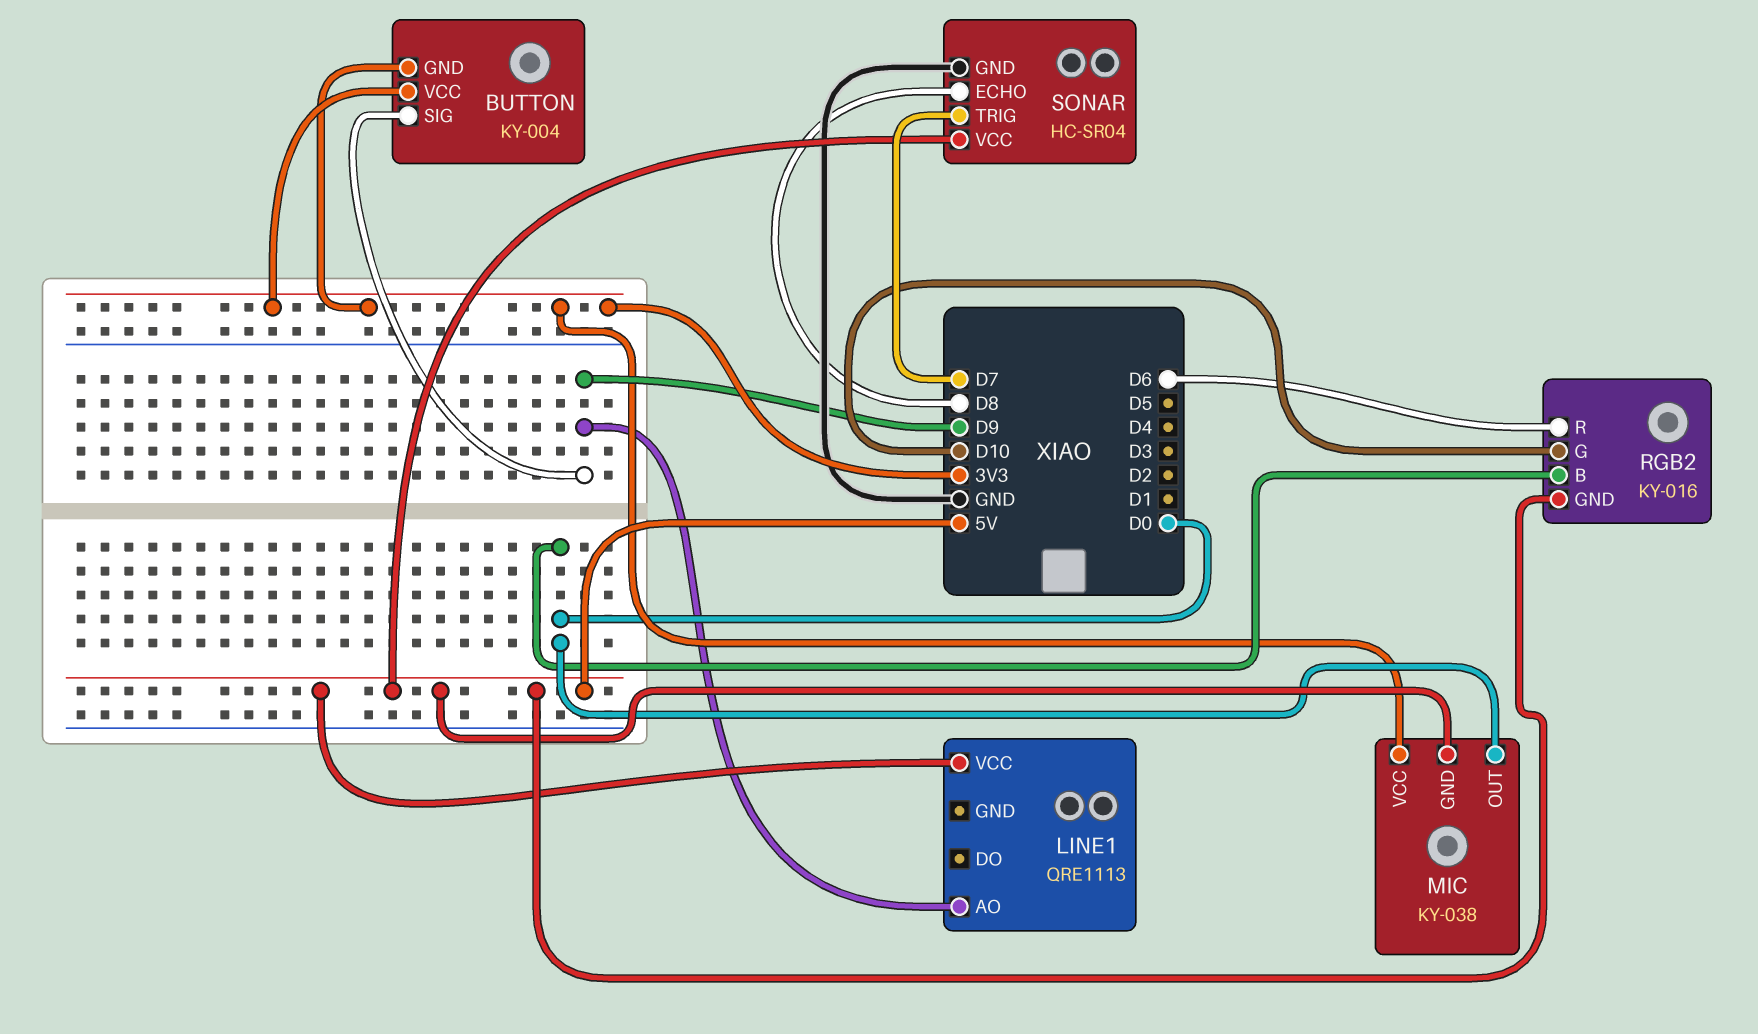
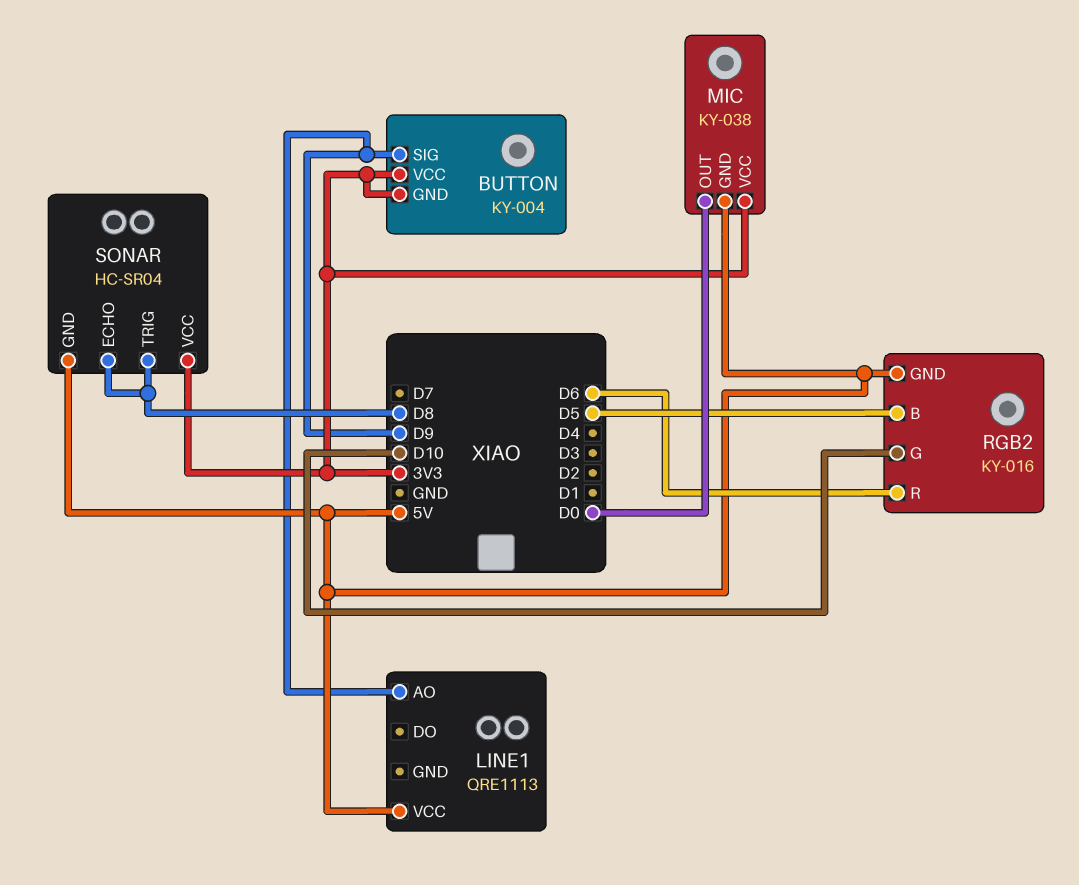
RGB2 pin B: D0 -> D5
SONAR pin GND: GND -> 5V
SONAR pin TRIG: D7 -> D8
SONAR pin VCC: 5V -> 3V3

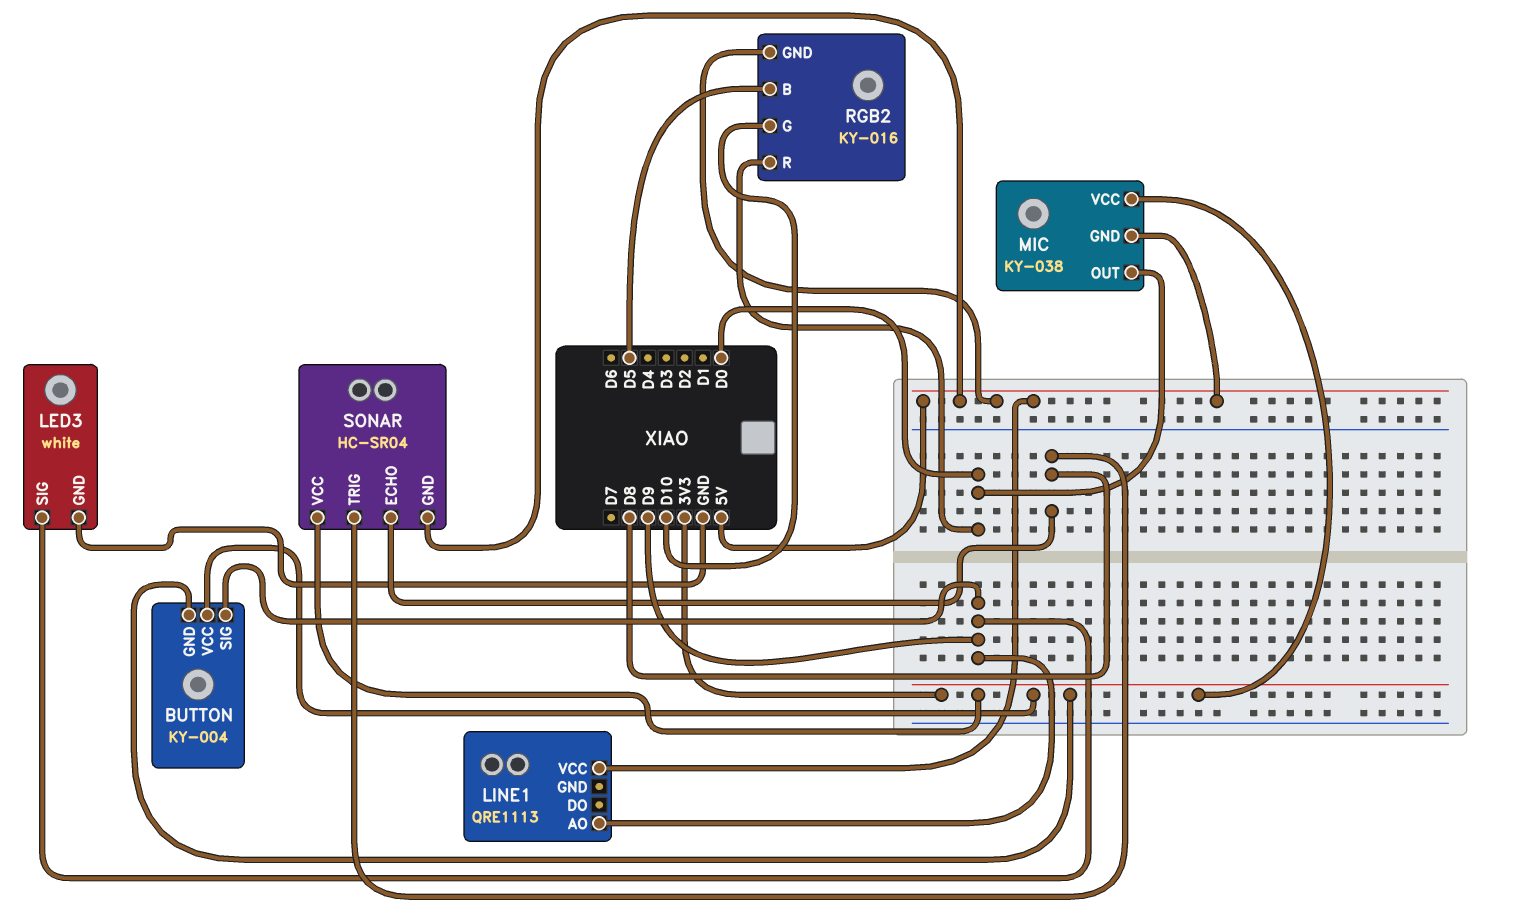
LED3: none -> white
LED3 pin GND: none -> GND
LED3 pin SIG: none -> D9
RGB2 pin R: D6 -> D0

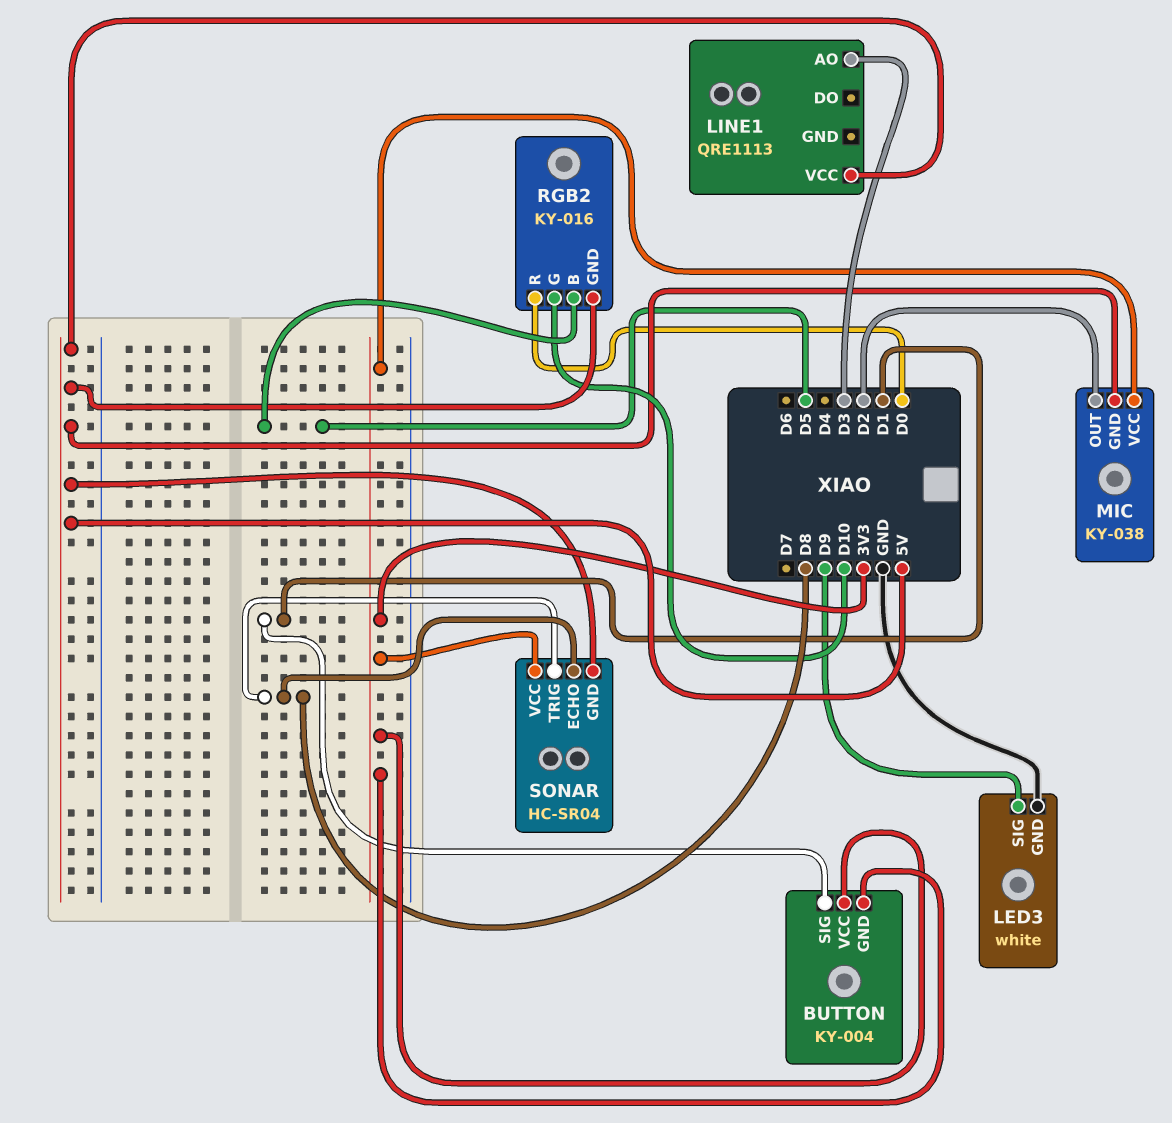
BUTTON pin SIG: D9 -> D1
LINE1 pin AO: D9 -> D3
MIC pin OUT: D0 -> D2

